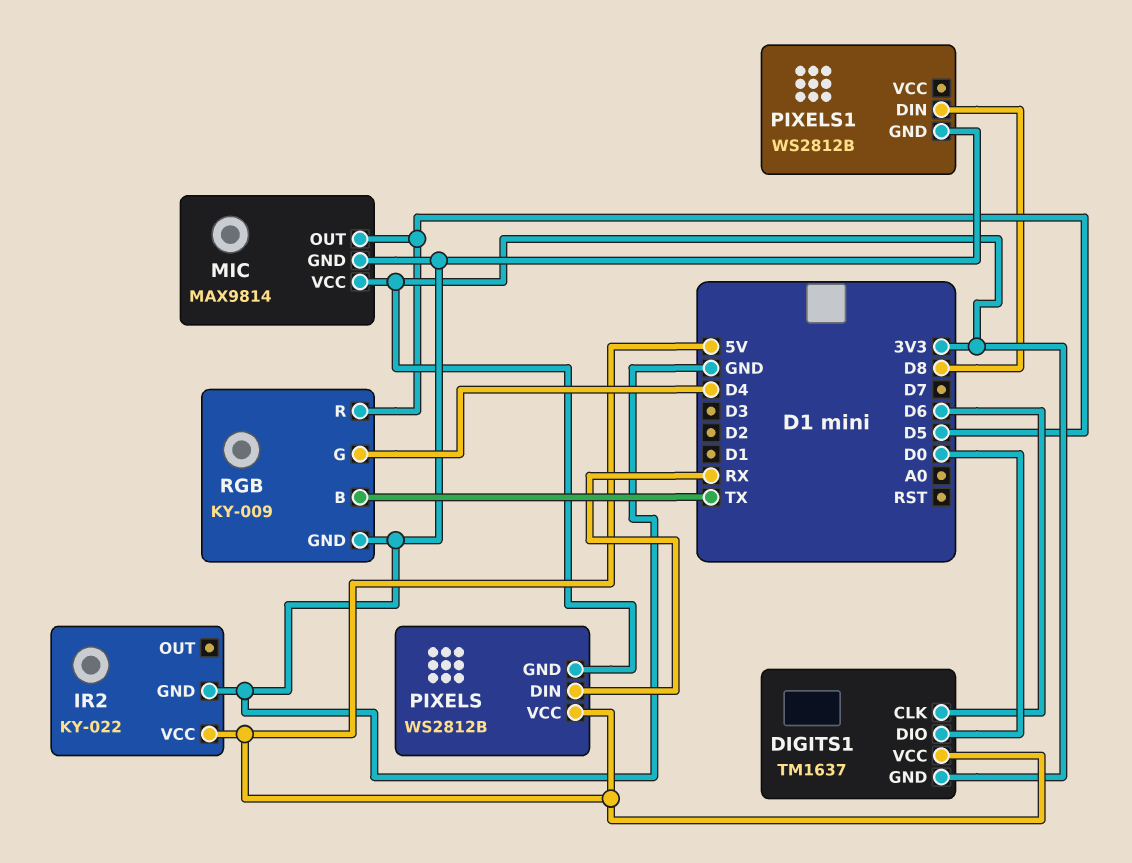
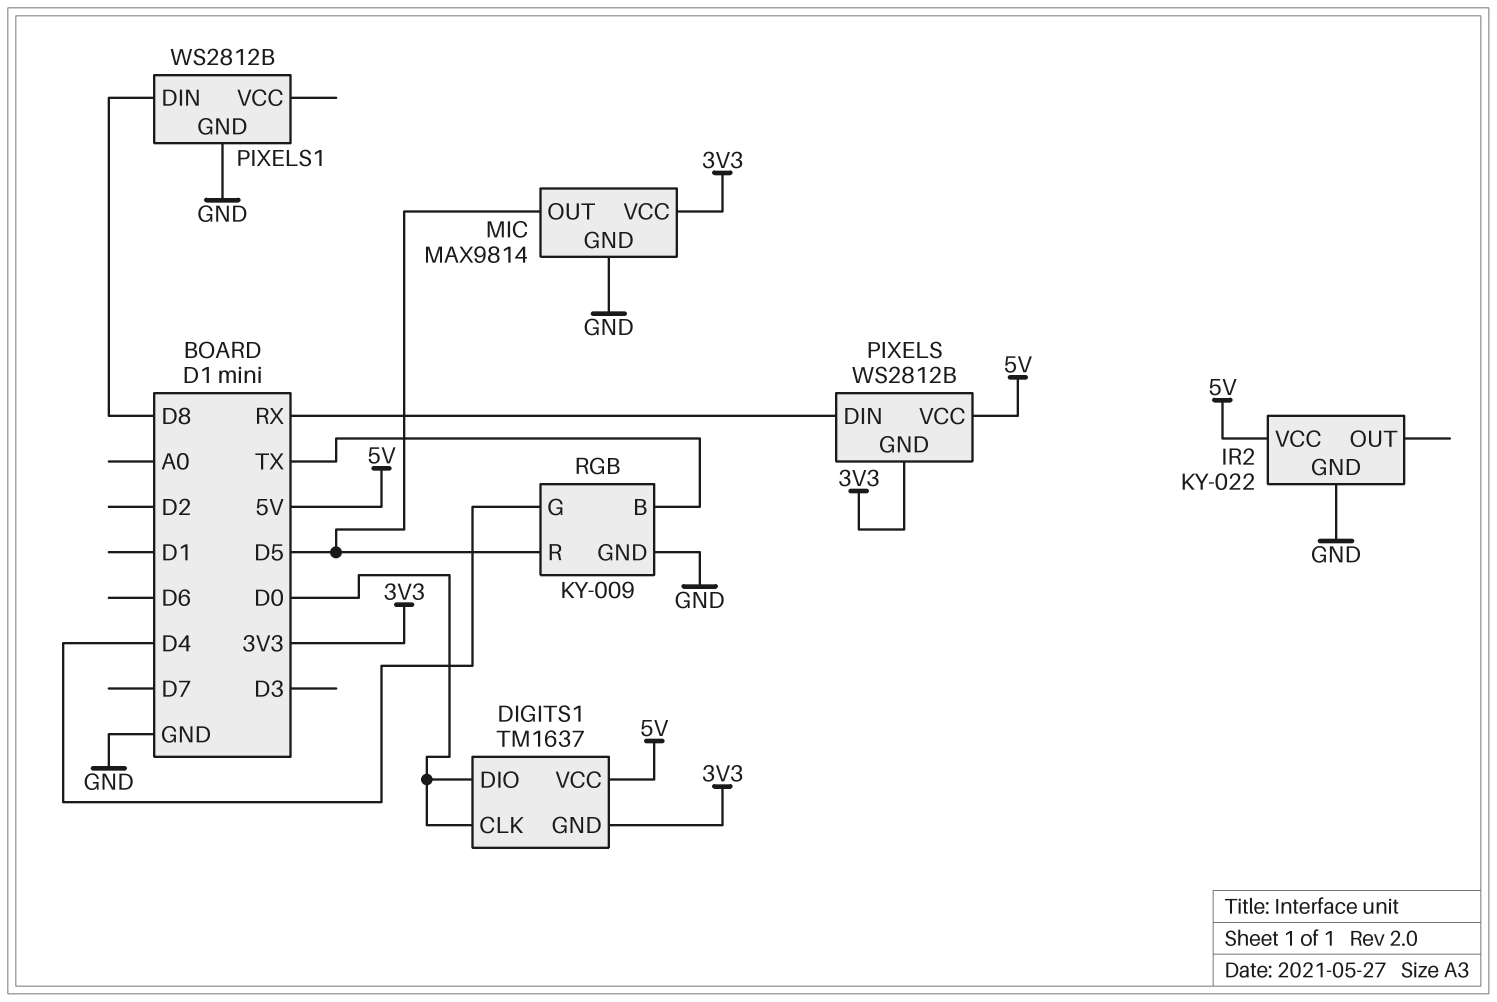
DIGITS1 pin CLK: D6 -> D0

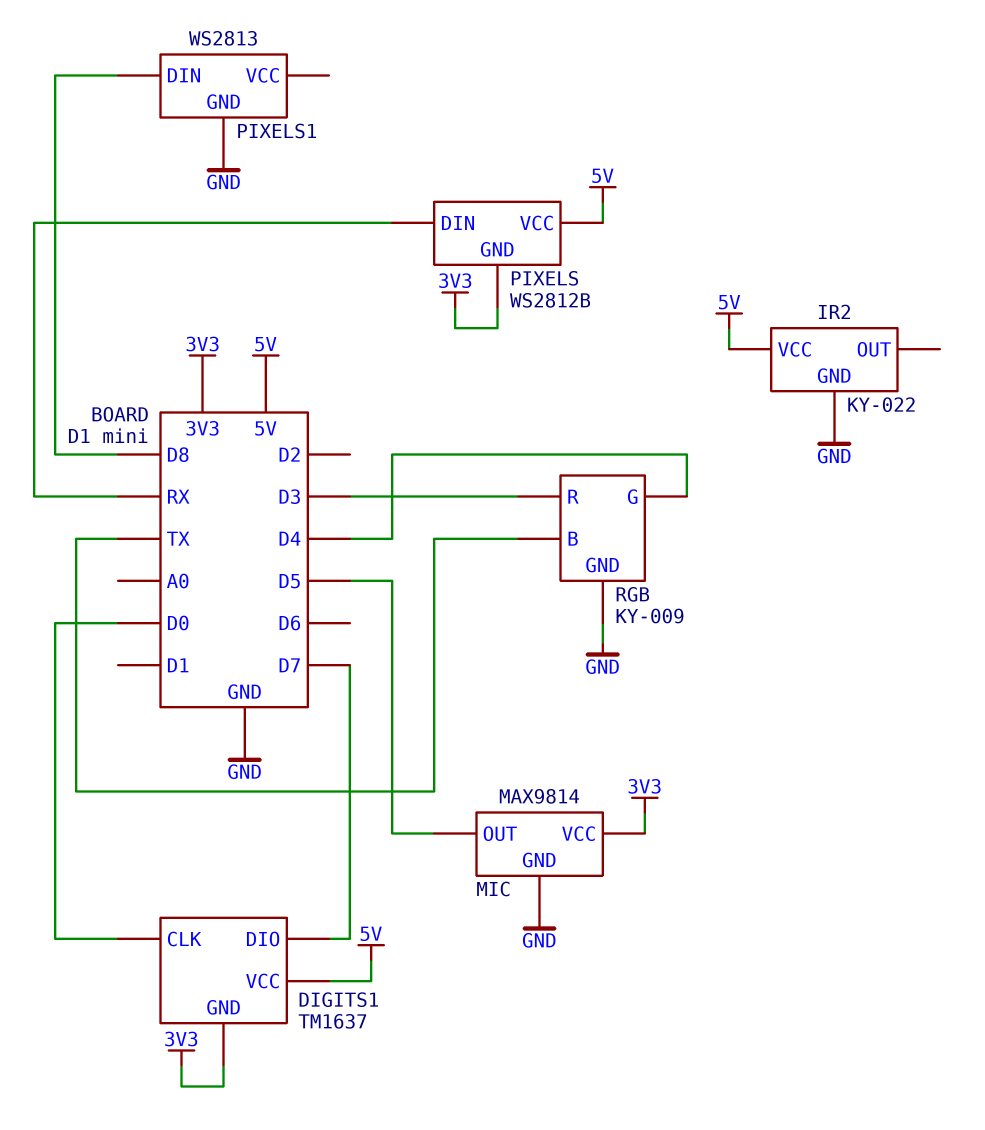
DIGITS1 pin DIO: D0 -> D7
PIXELS1: WS2812B -> WS2813
RGB pin R: D5 -> D3

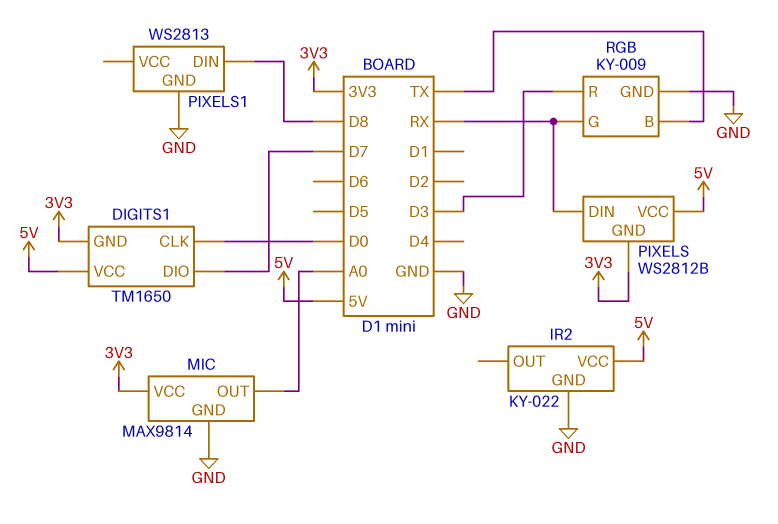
DIGITS1: TM1637 -> TM1650
MIC pin OUT: D5 -> A0
RGB pin G: D4 -> RX

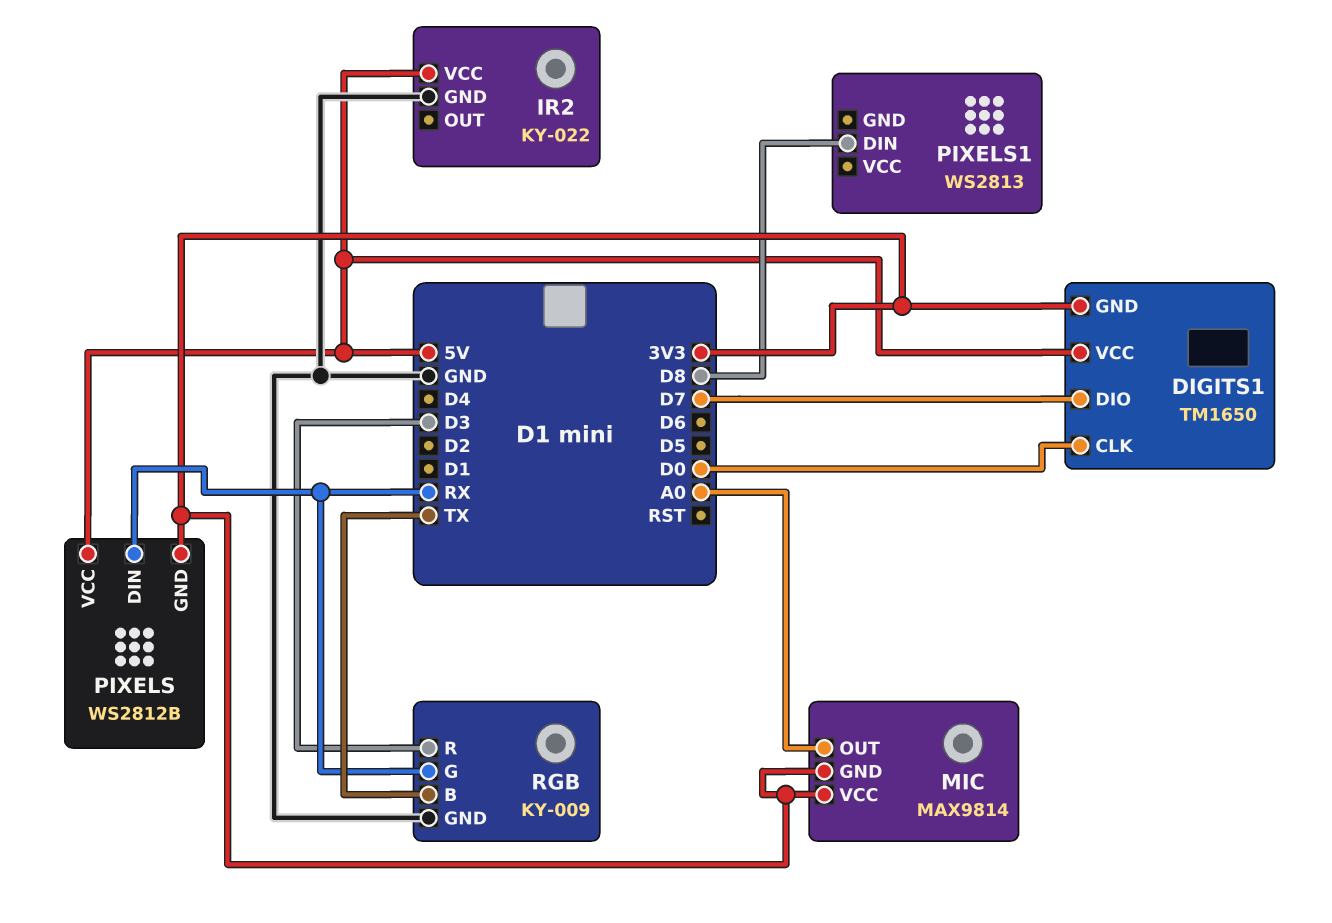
MIC pin GND: GND -> 3V3
PIXELS1 pin GND: GND -> none

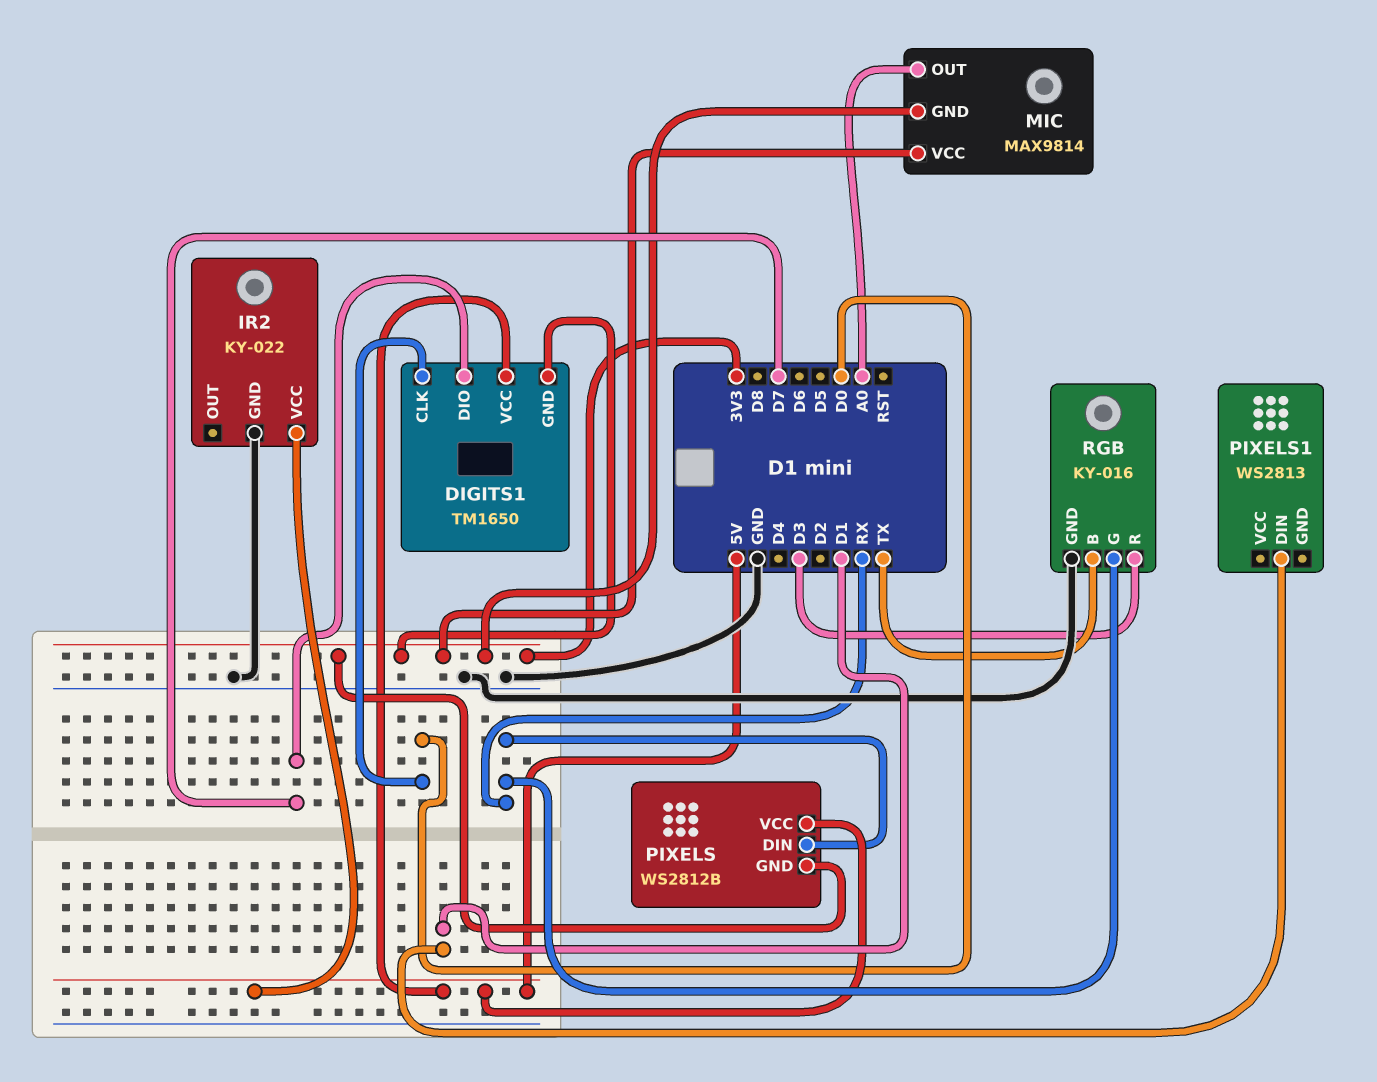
PIXELS1 pin DIN: D8 -> D1
RGB: KY-009 -> KY-016

